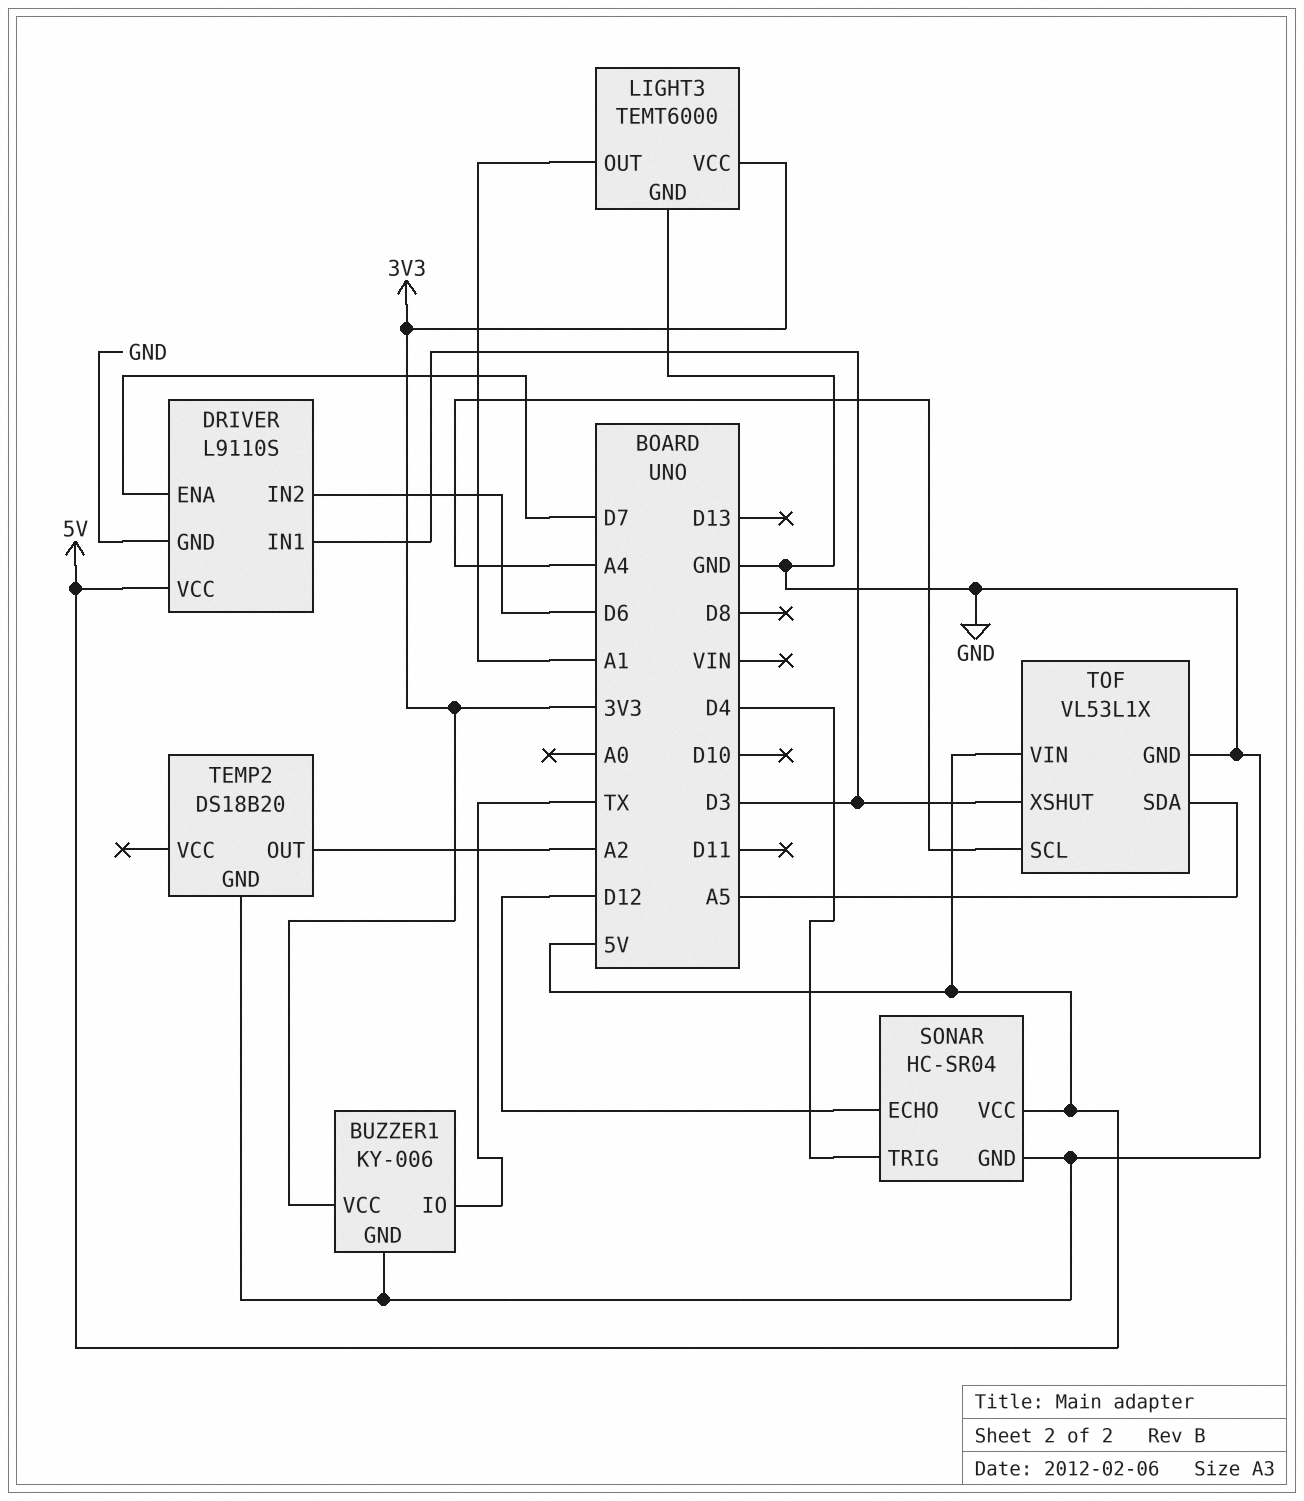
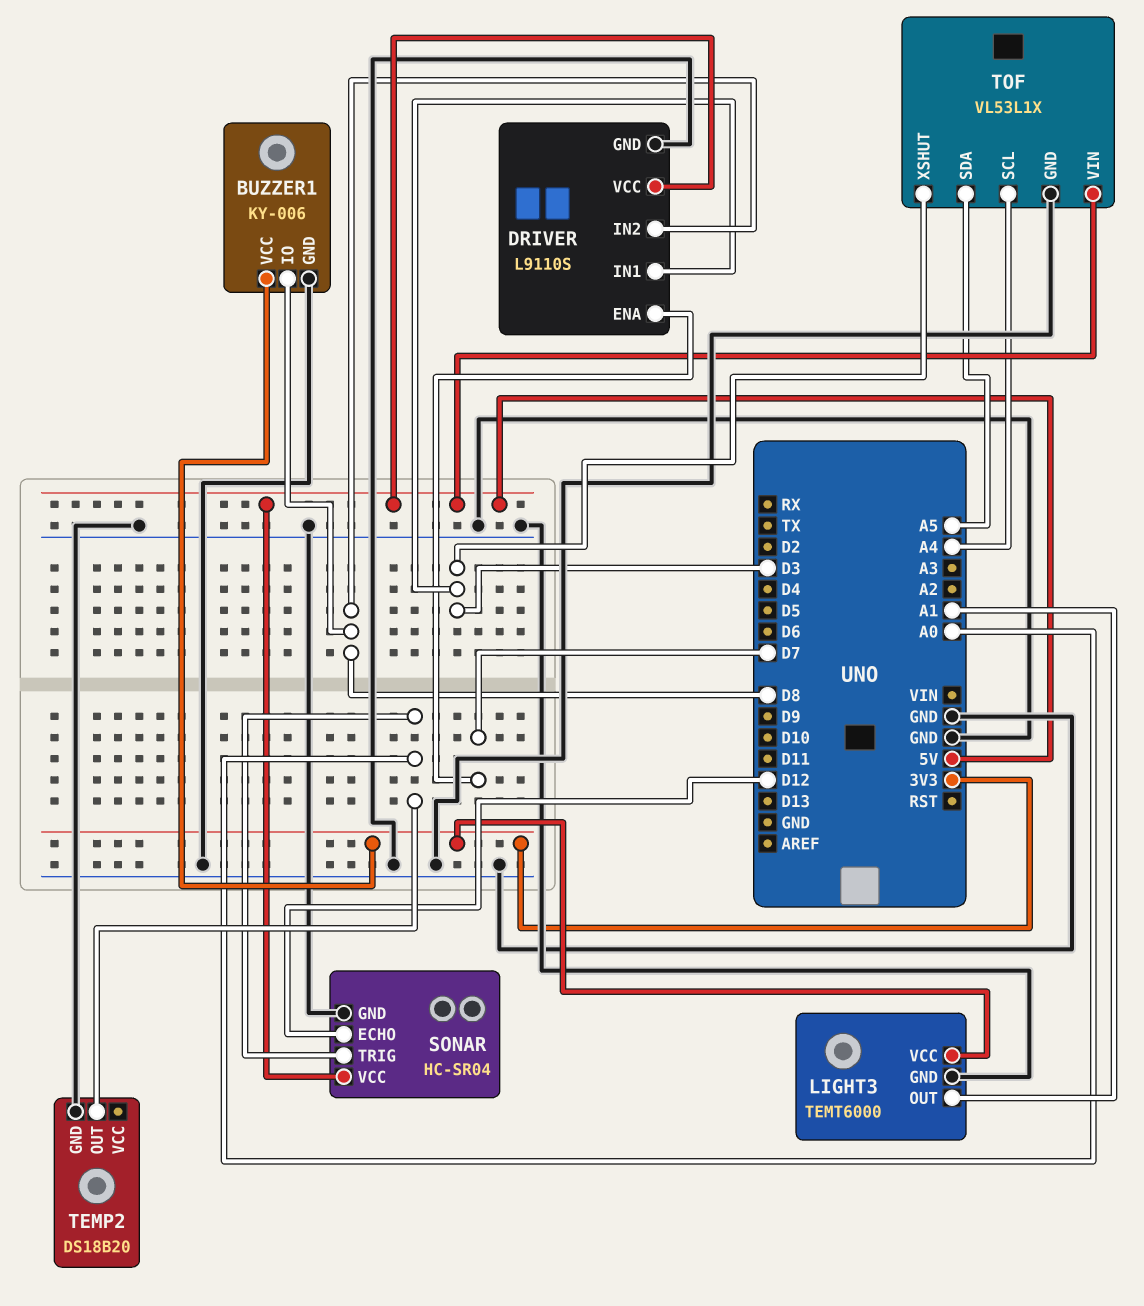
BUZZER1 pin IO: TX -> D8
DRIVER pin IN2: D6 -> D8
SONAR pin TRIG: D4 -> A0
TEMP2 pin OUT: A2 -> A0

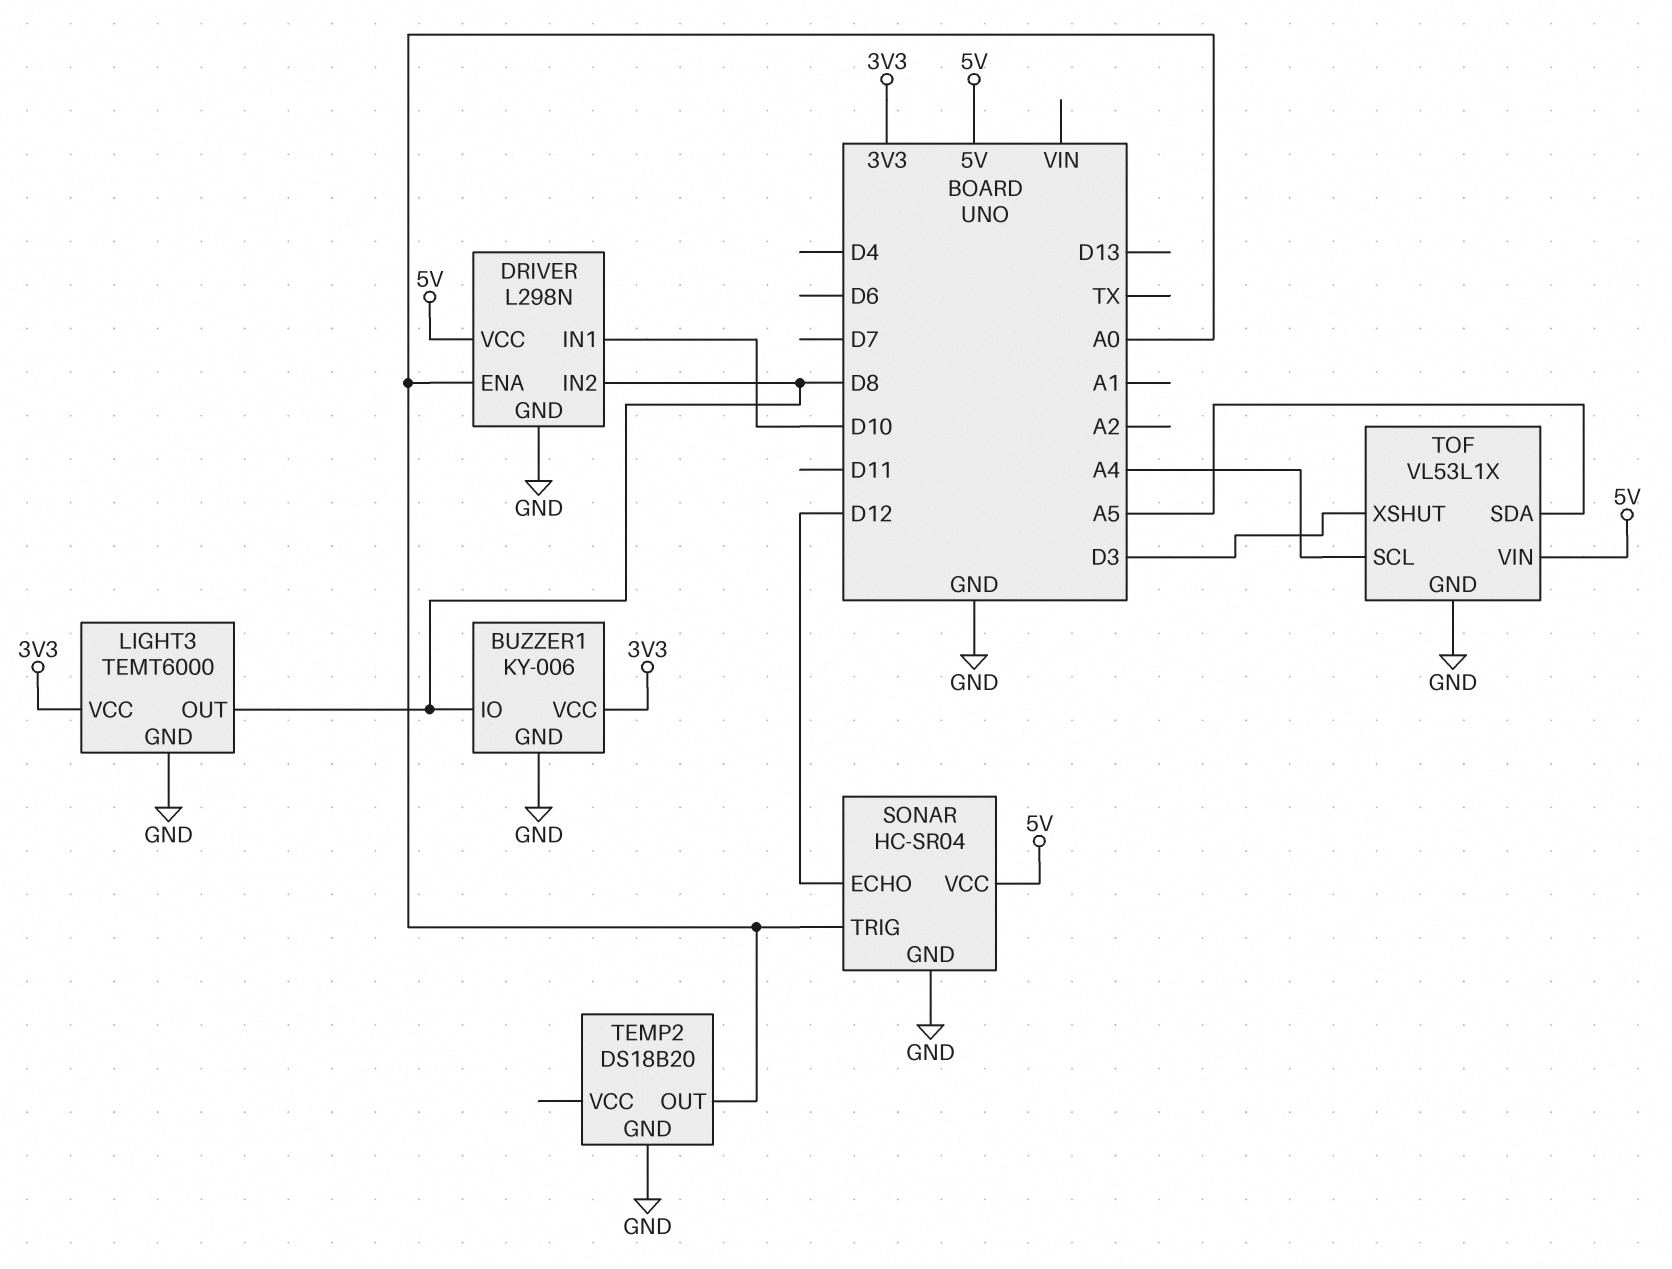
DRIVER: L9110S -> L298N
DRIVER pin ENA: D7 -> A0
DRIVER pin IN1: D3 -> D10
LIGHT3 pin OUT: A1 -> D8

